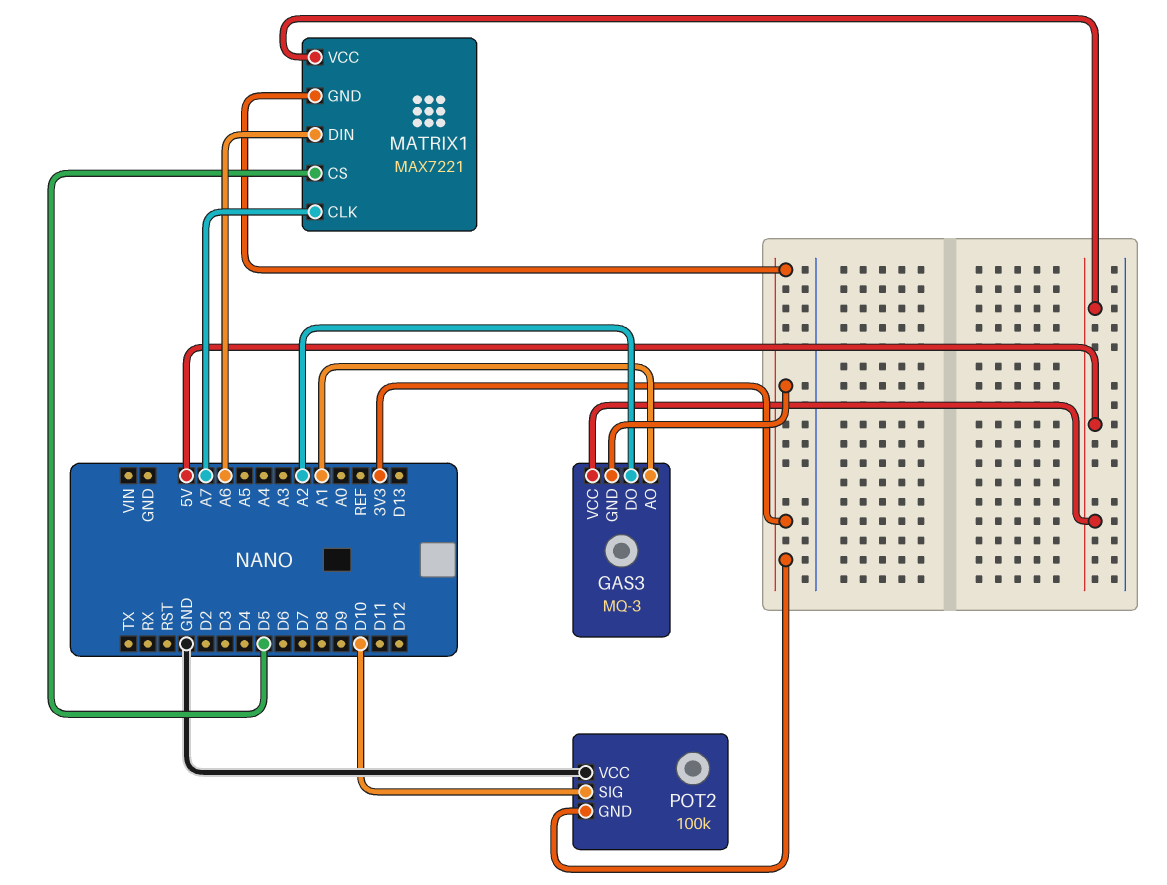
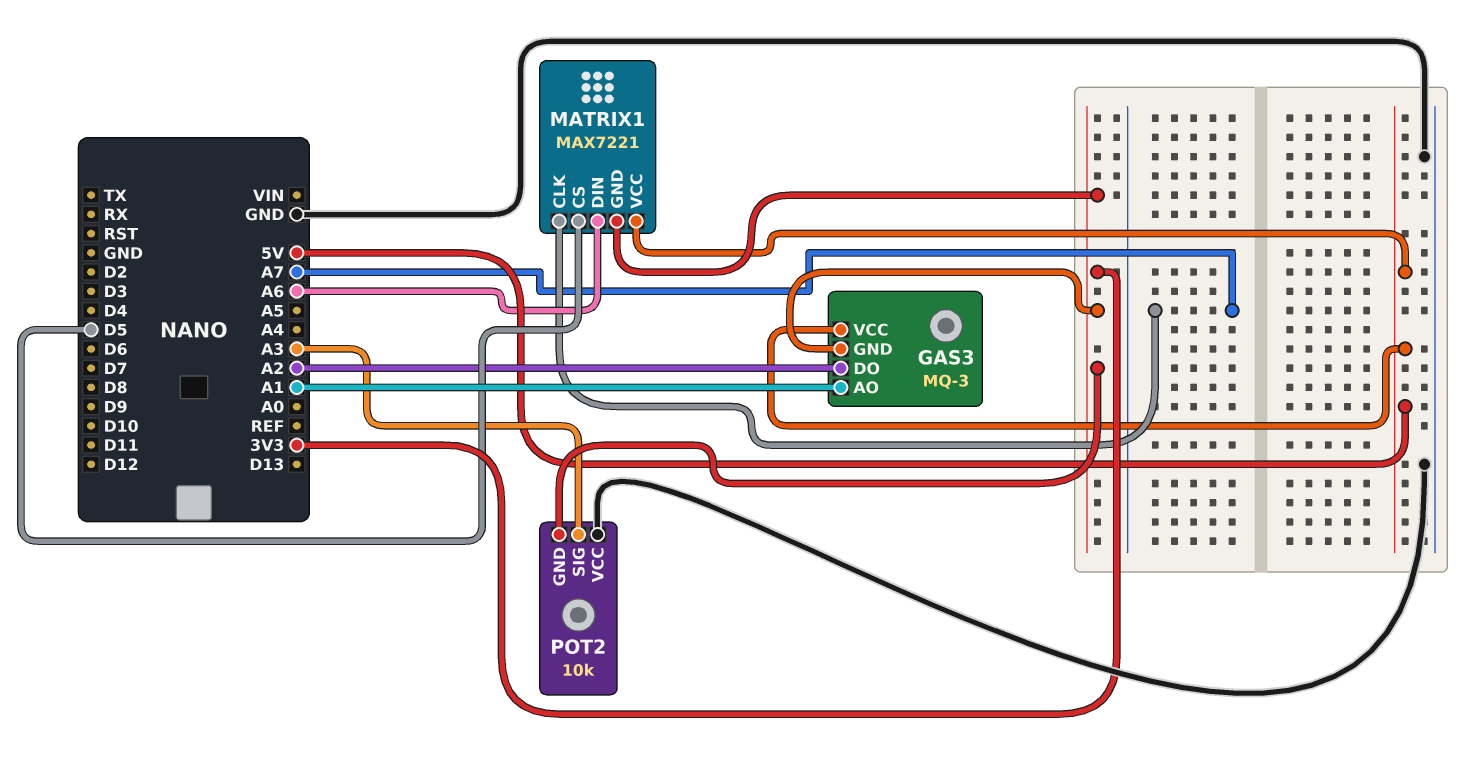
POT2: 100k -> 10k
POT2 pin SIG: D10 -> A3

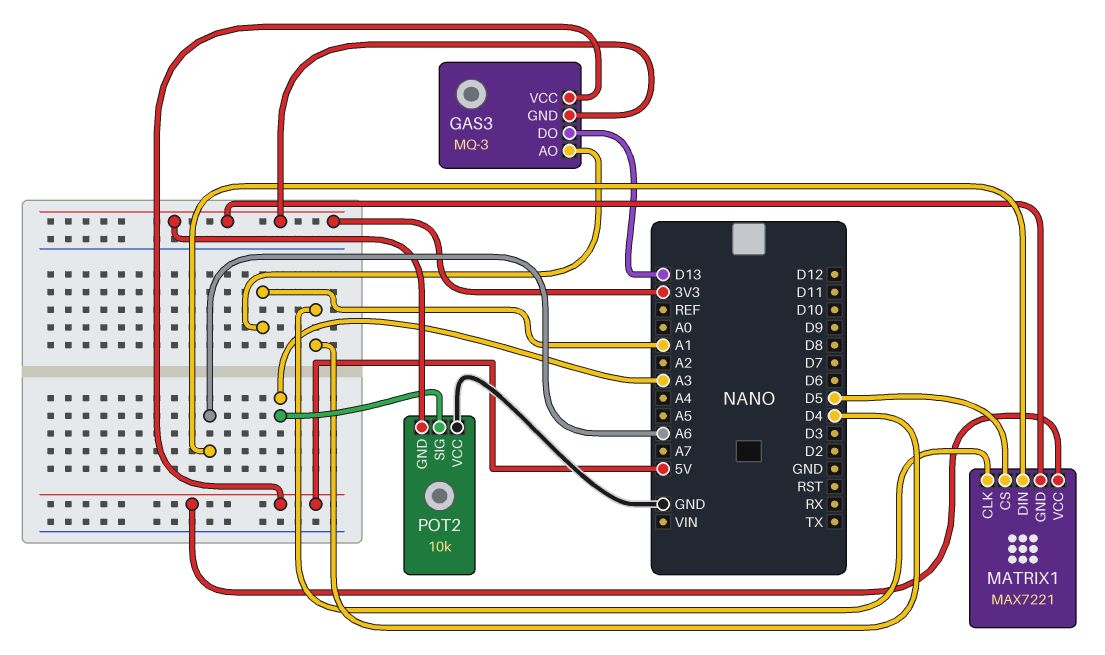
GAS3 pin DO: A2 -> D13
MATRIX1 pin CLK: A7 -> D4

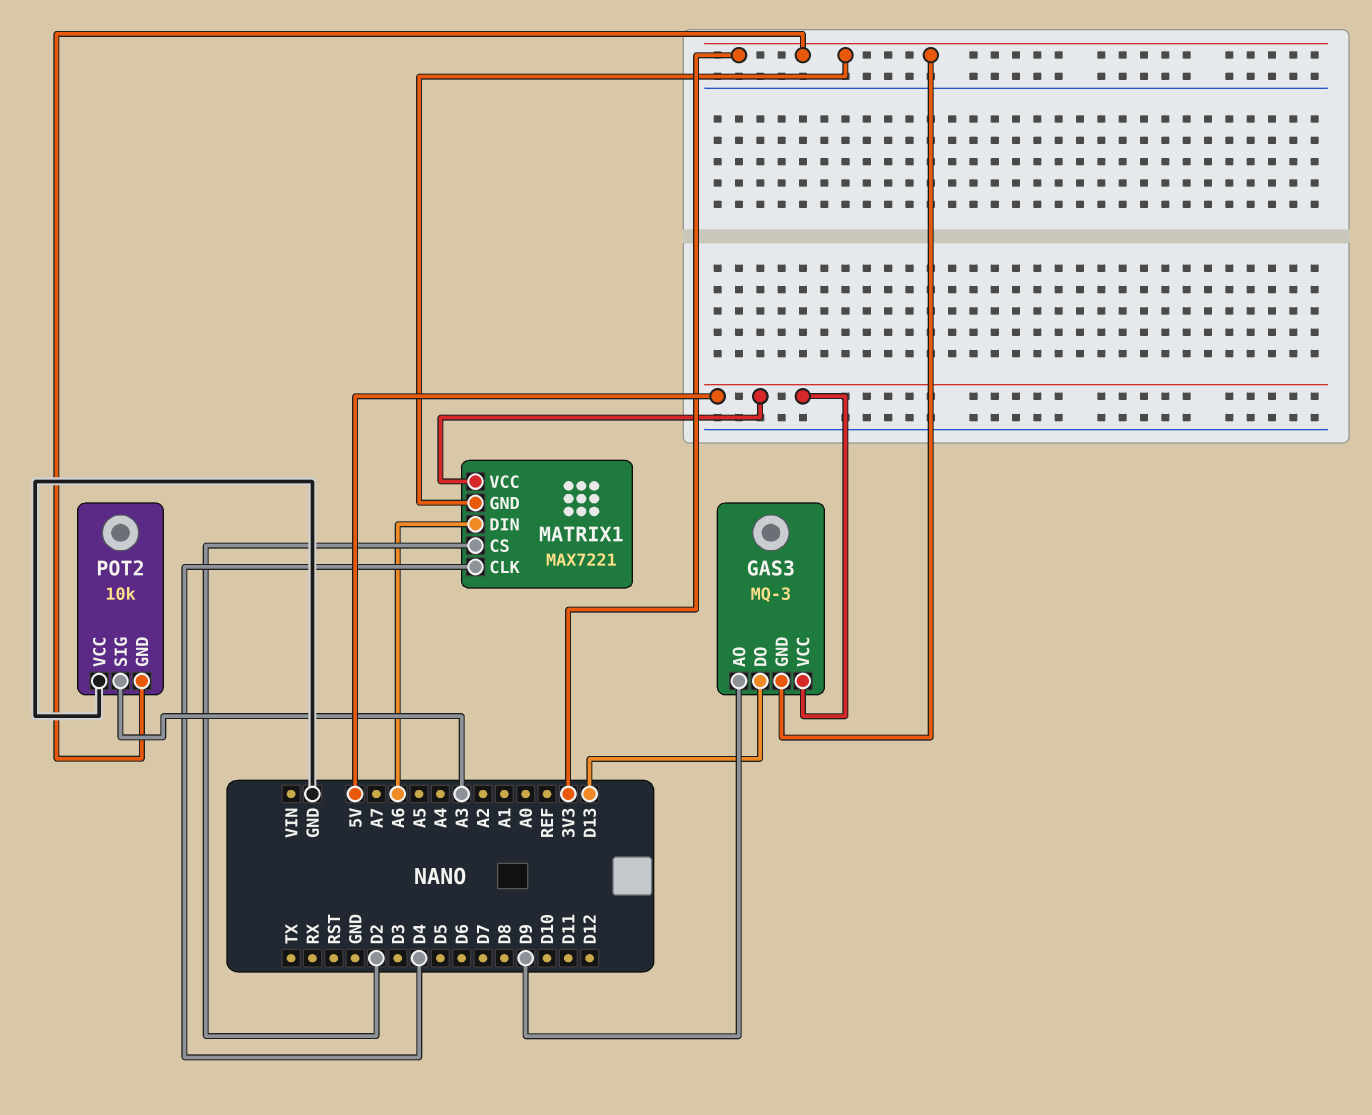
GAS3 pin AO: A1 -> D9
MATRIX1 pin CS: D5 -> D2

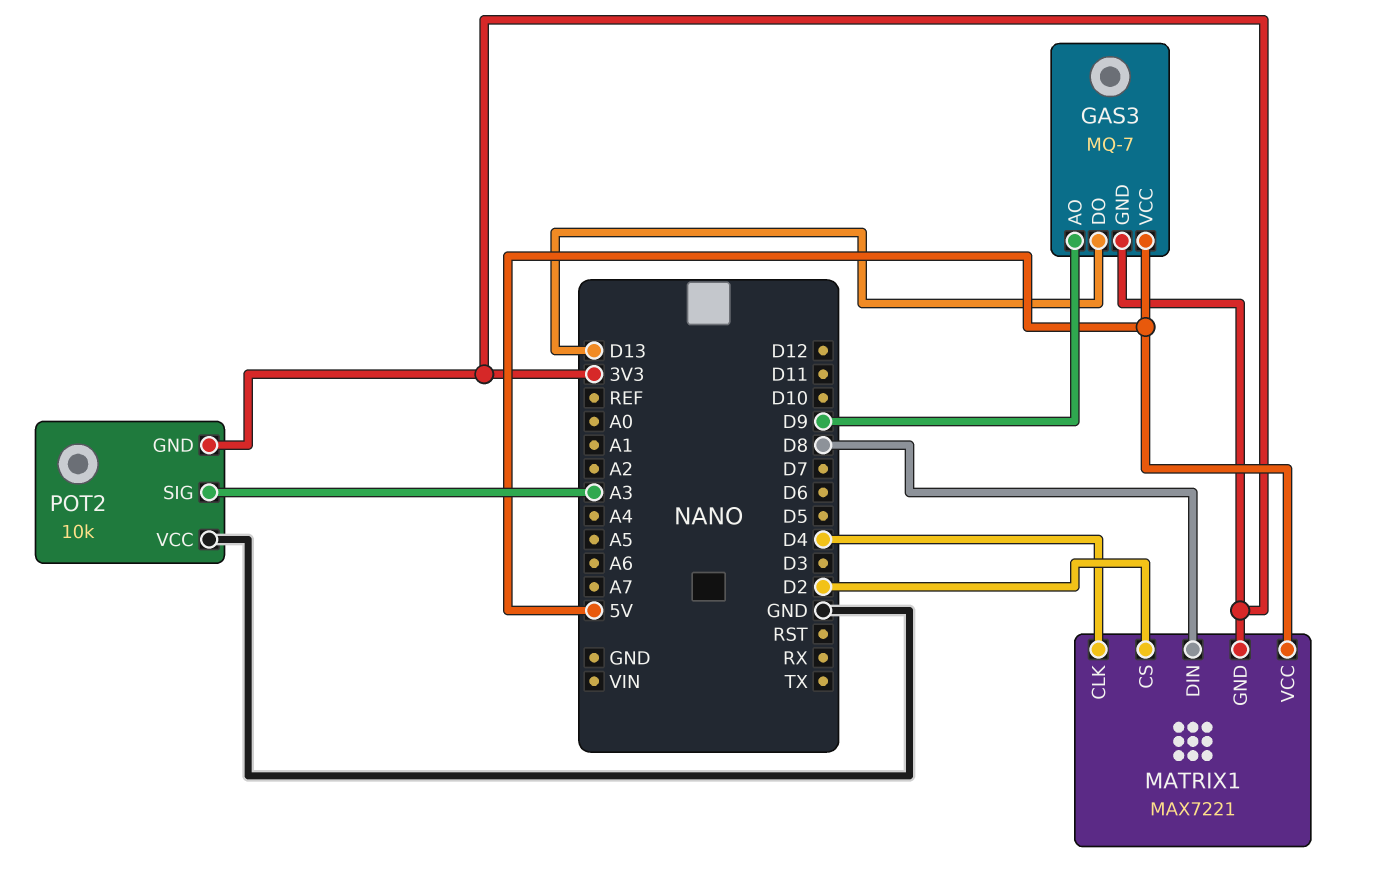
GAS3: MQ-3 -> MQ-7
MATRIX1 pin DIN: A6 -> D8

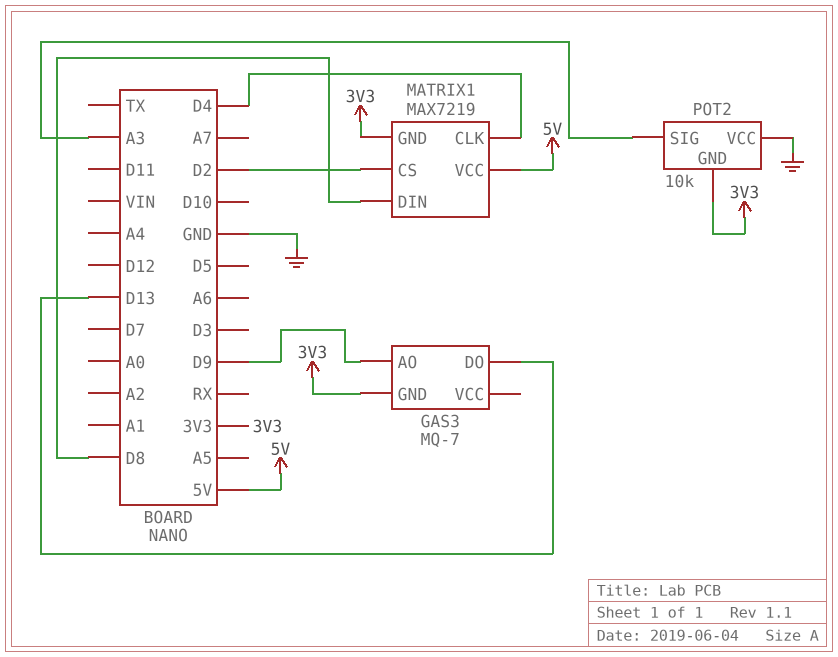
GAS3 pin VCC: 5V -> none
MATRIX1: MAX7221 -> MAX7219

